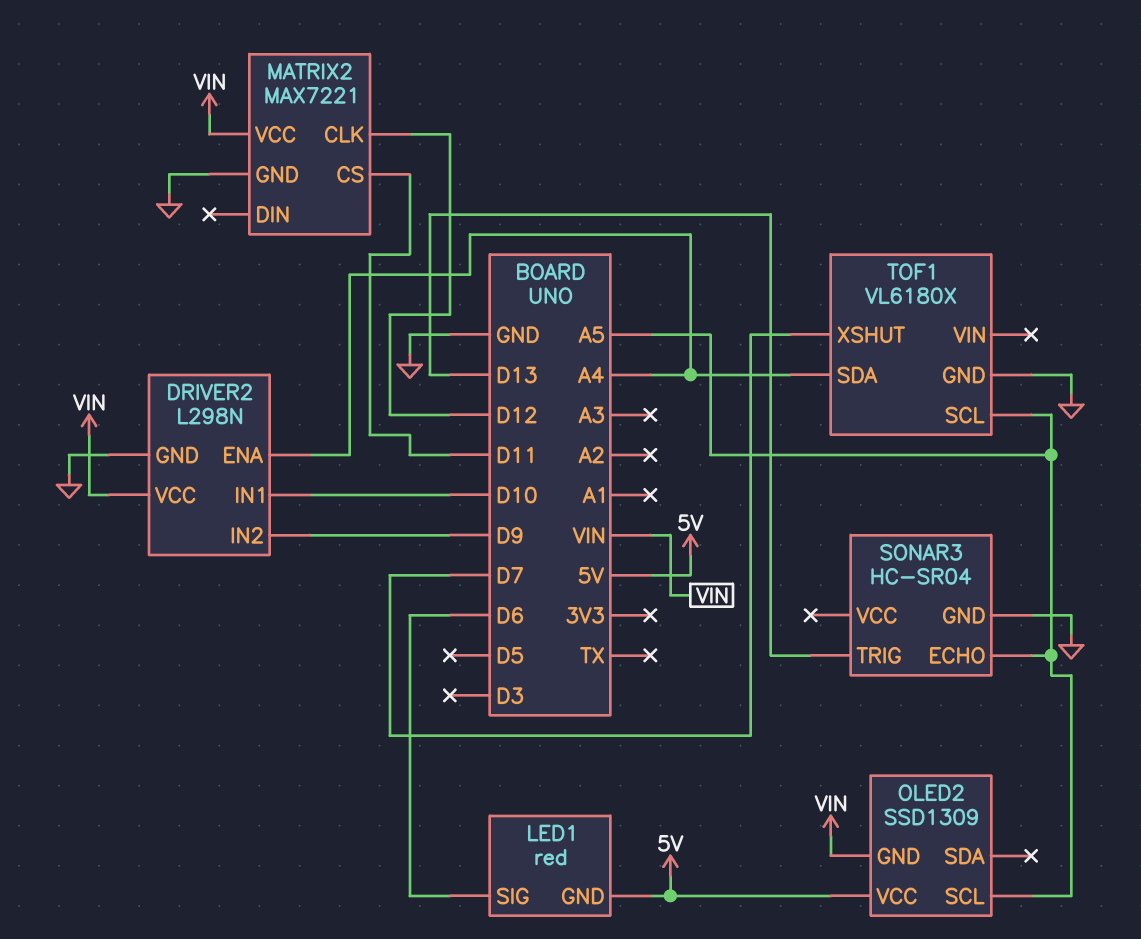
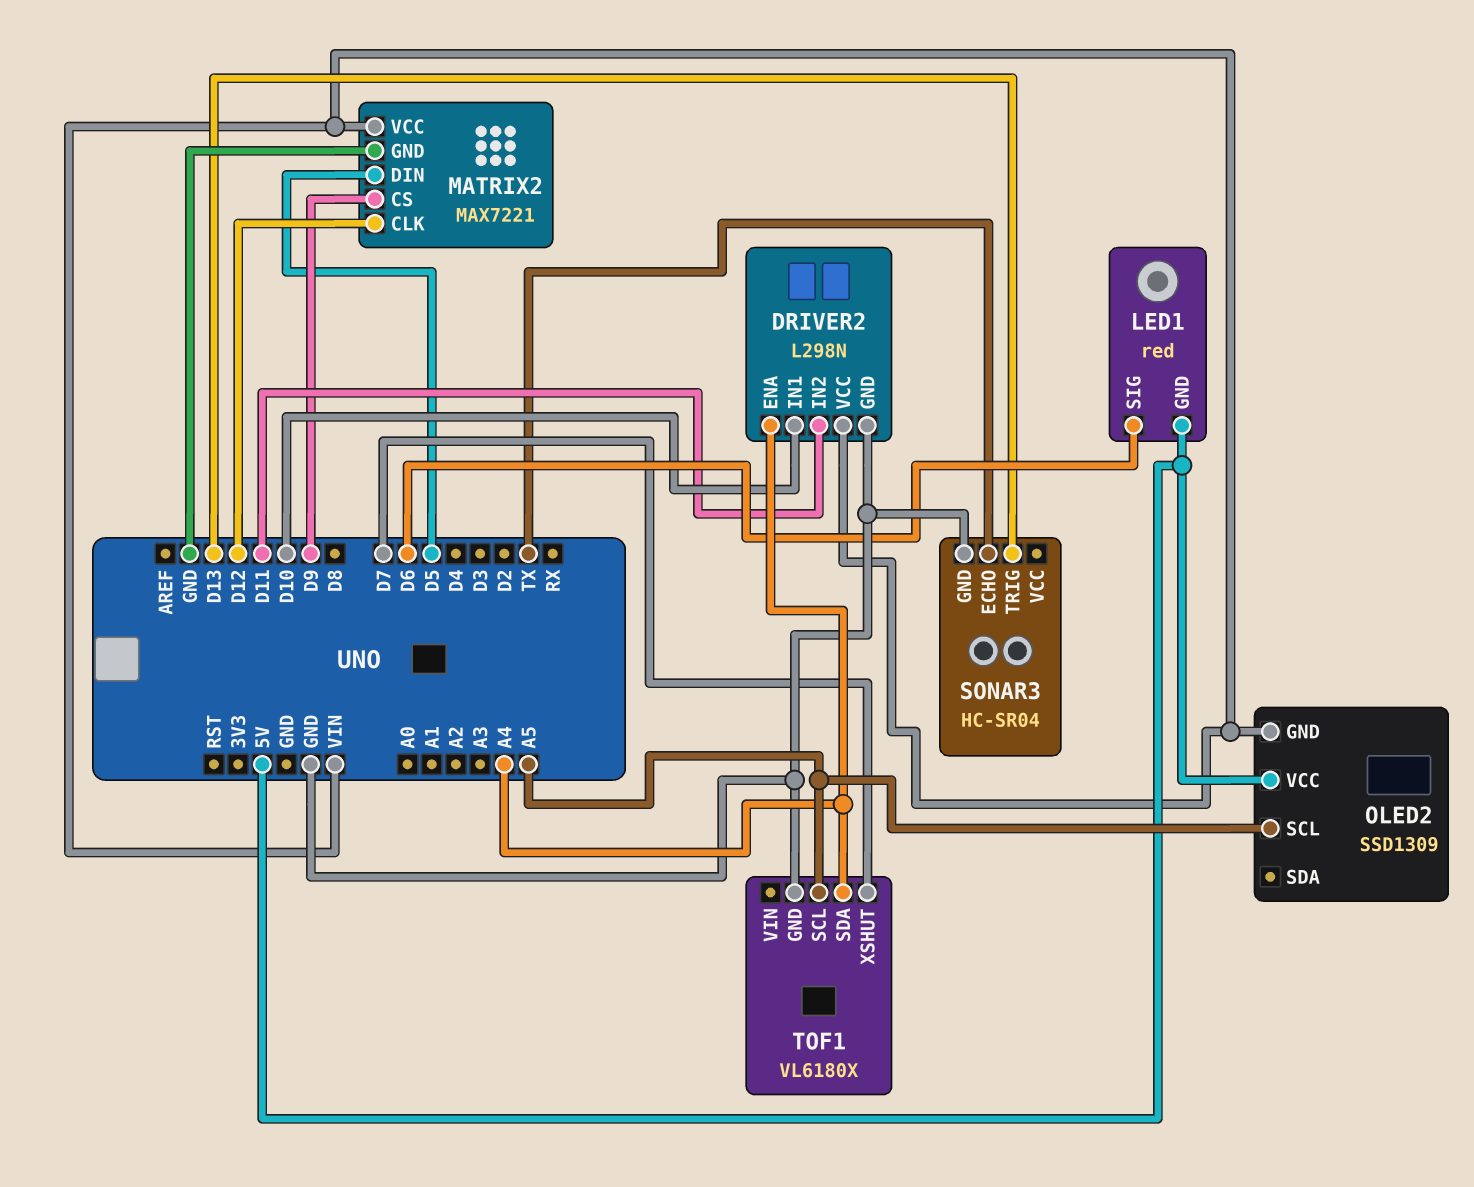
DRIVER2 pin IN2: D9 -> D11
MATRIX2 pin CS: D11 -> D9
MATRIX2 pin DIN: none -> D5
SONAR3 pin ECHO: A5 -> TX

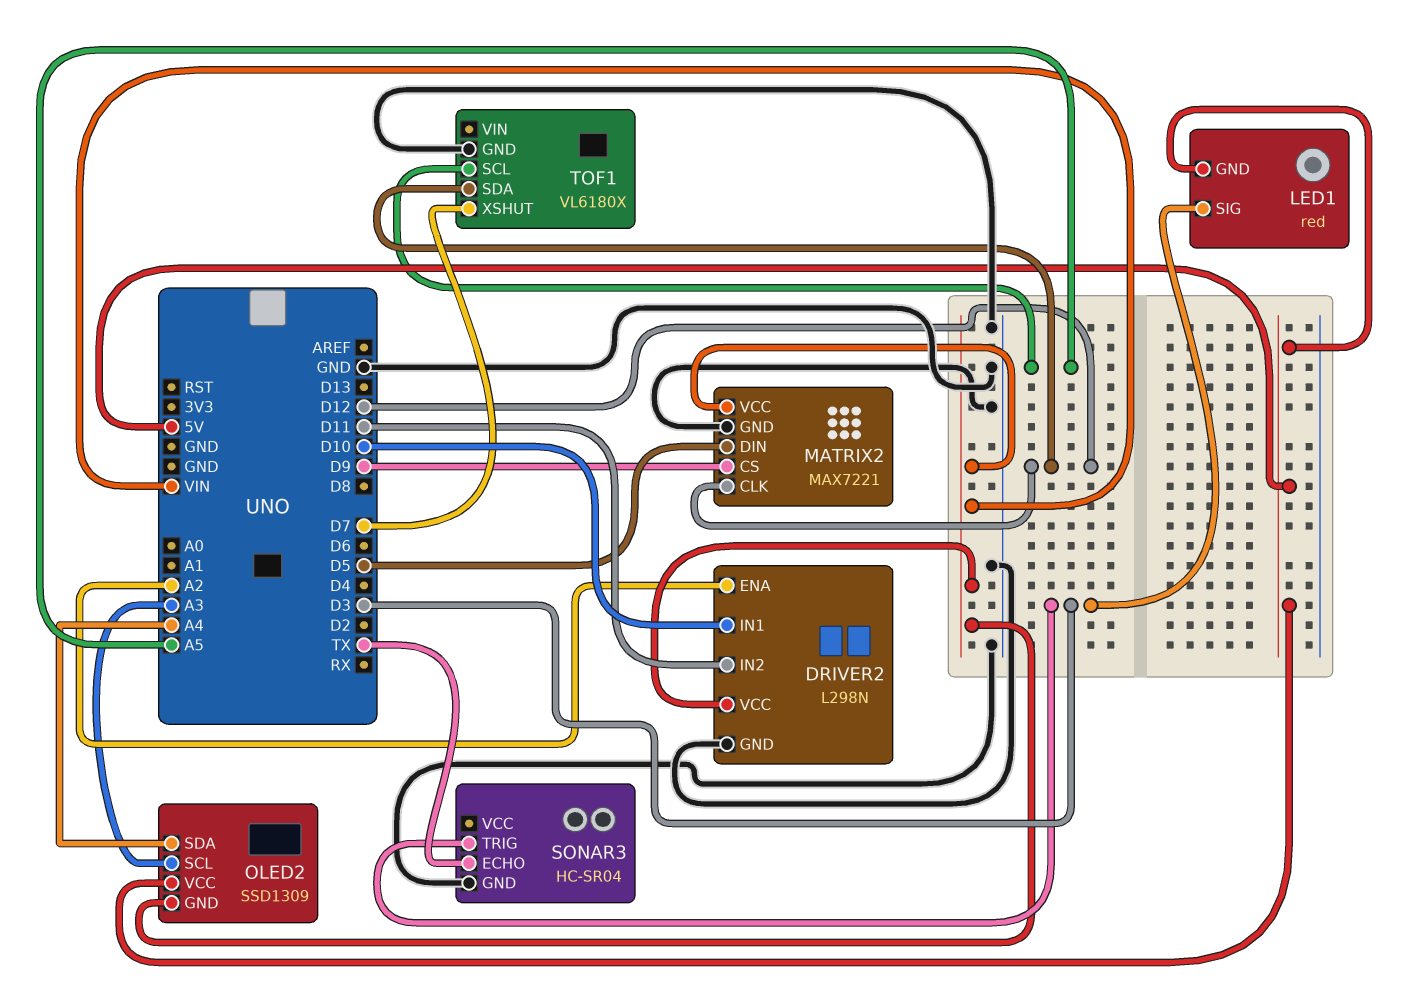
DRIVER2 pin ENA: A4 -> A2
LED1 pin SIG: D6 -> D3
OLED2 pin SCL: A5 -> A3
OLED2 pin SDA: none -> A4
SONAR3 pin TRIG: D13 -> D3
TOF1 pin SDA: A4 -> D12

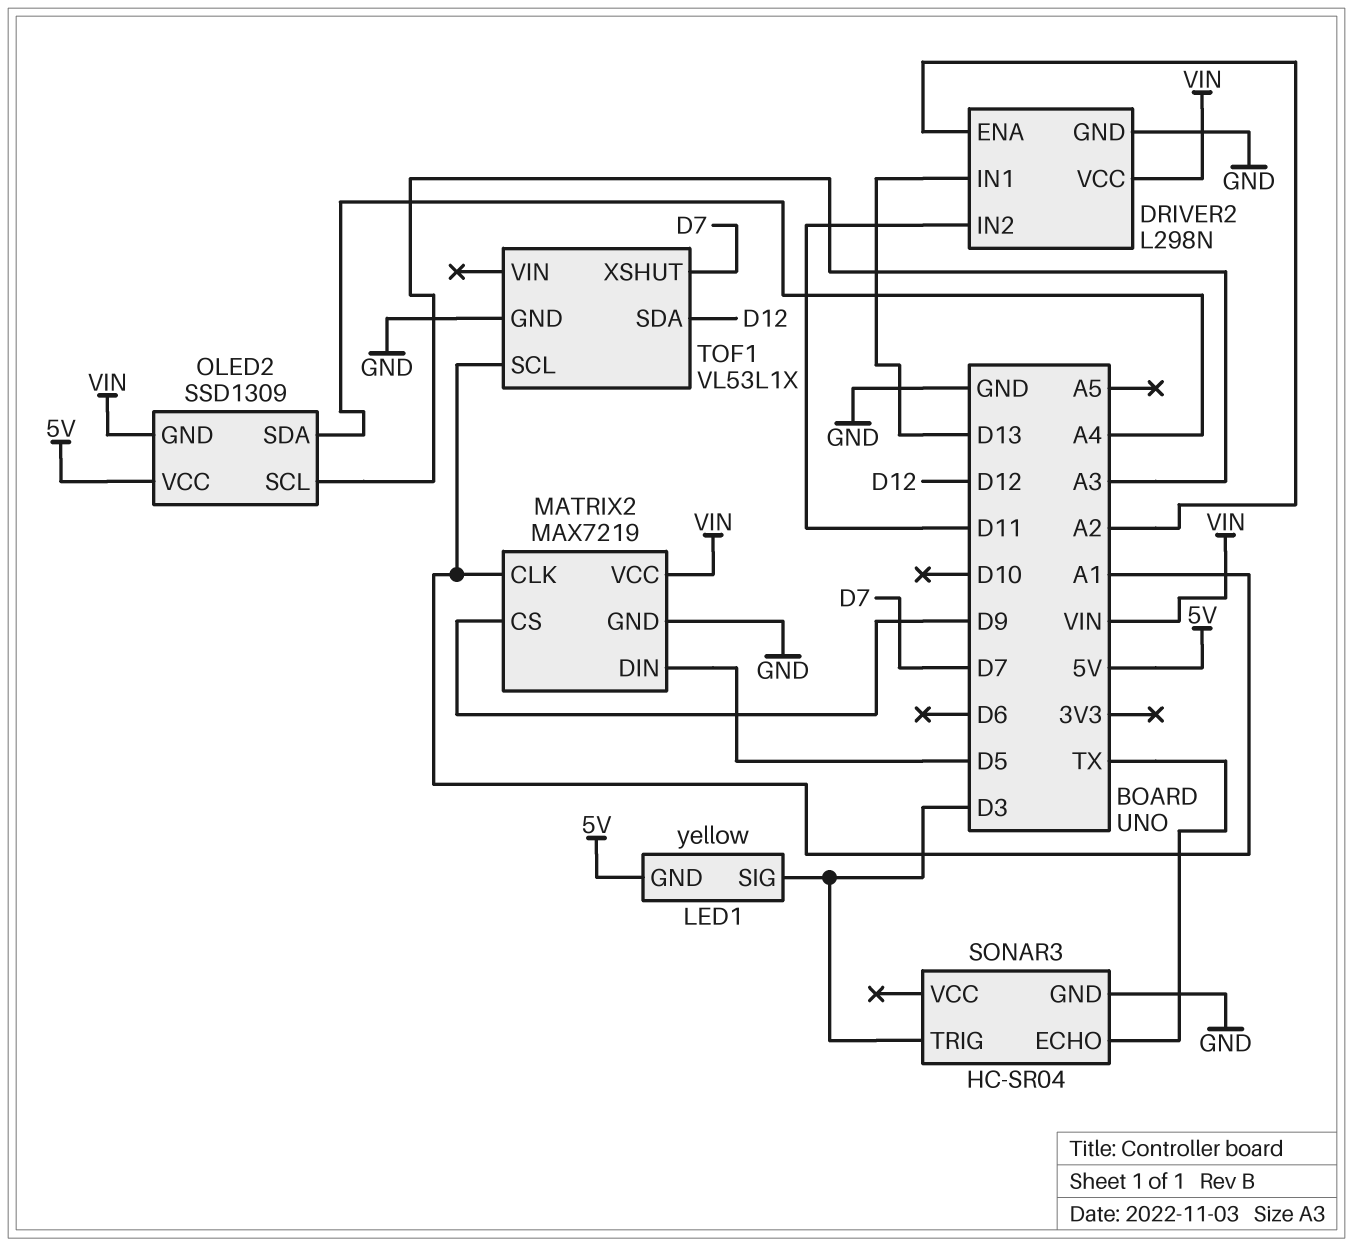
DRIVER2 pin IN1: D10 -> D13
LED1: red -> yellow
MATRIX2: MAX7221 -> MAX7219
MATRIX2 pin CLK: D12 -> A1
TOF1: VL6180X -> VL53L1X
TOF1 pin SCL: A5 -> A1

